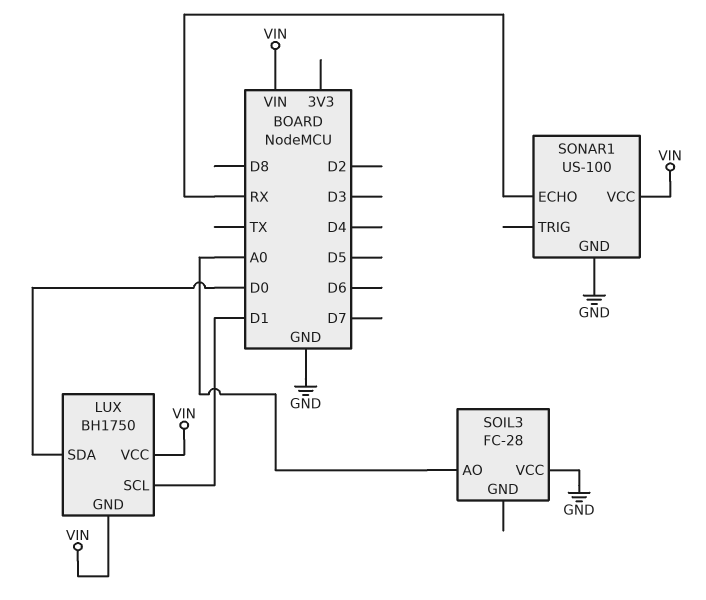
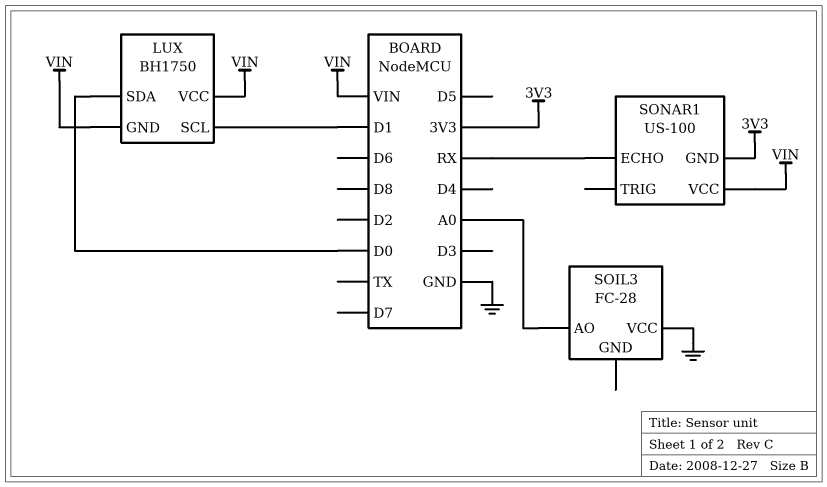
SONAR1 pin GND: GND -> 3V3

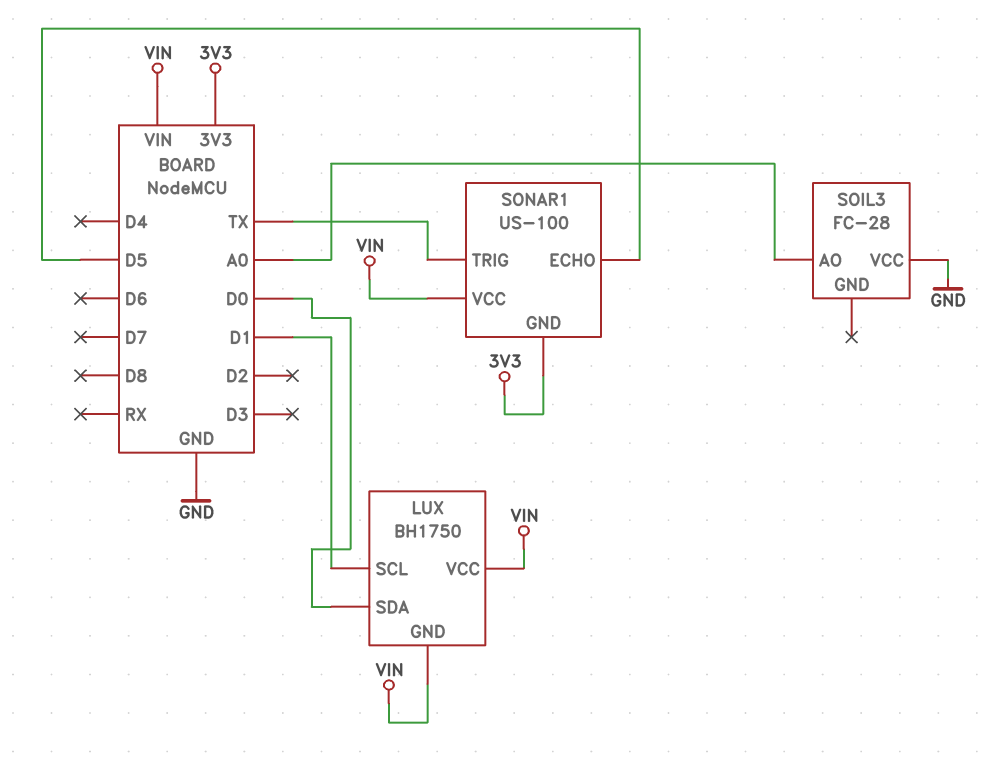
SONAR1 pin ECHO: RX -> D5
SONAR1 pin TRIG: none -> TX

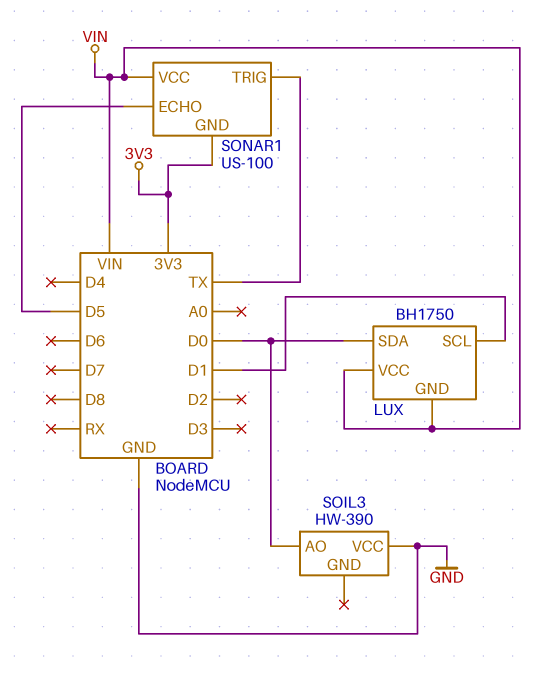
SOIL3: FC-28 -> HW-390
SOIL3 pin AO: A0 -> D0

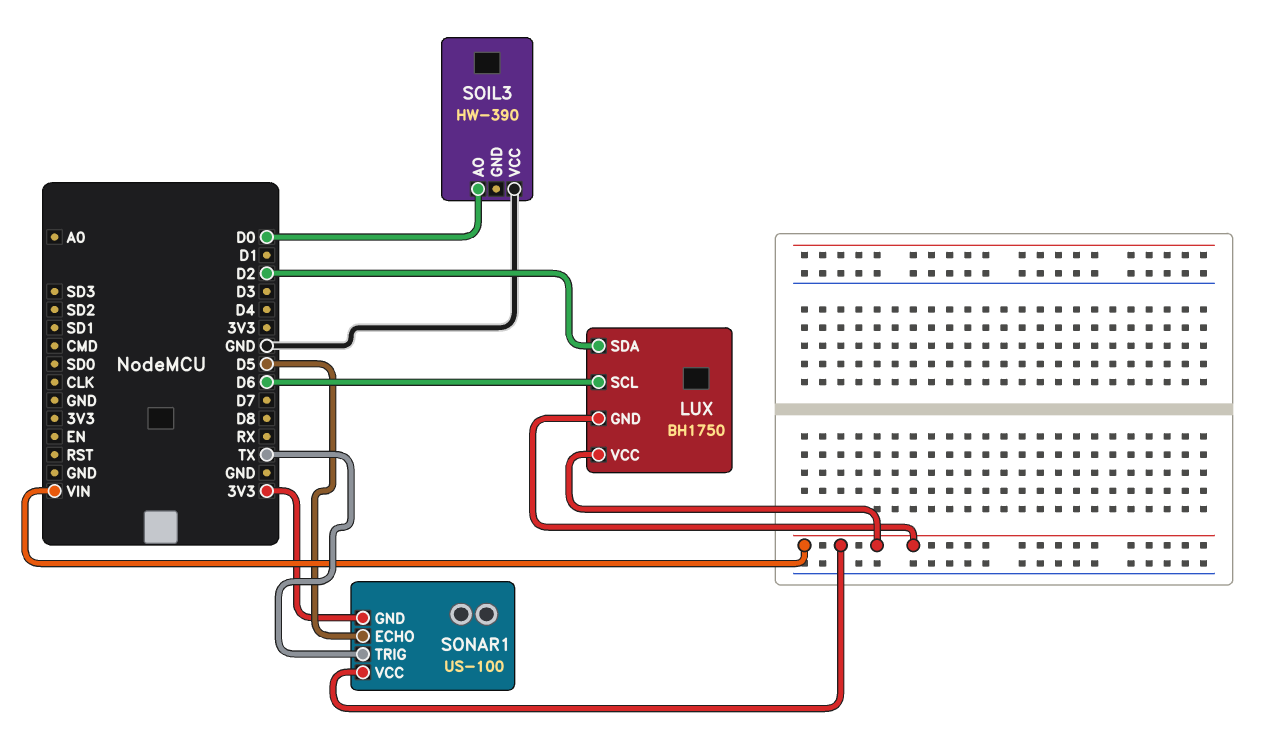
LUX pin SCL: D1 -> D6
LUX pin SDA: D0 -> D2

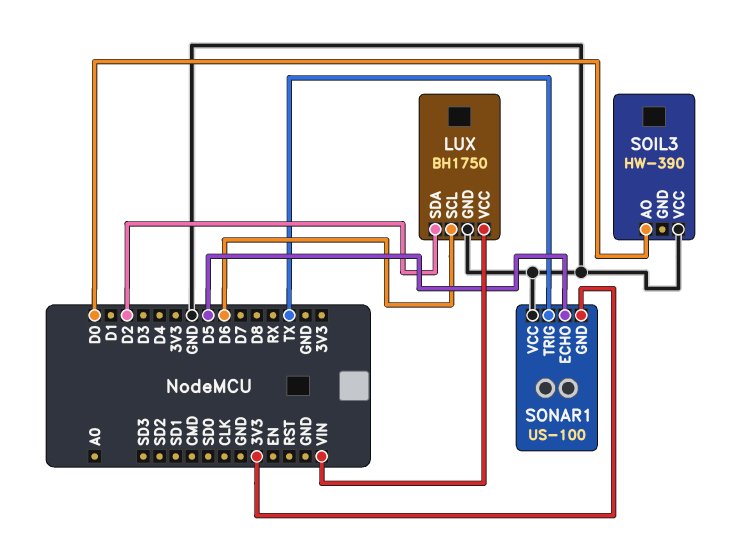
LUX pin GND: VIN -> GND
SONAR1 pin VCC: VIN -> GND

